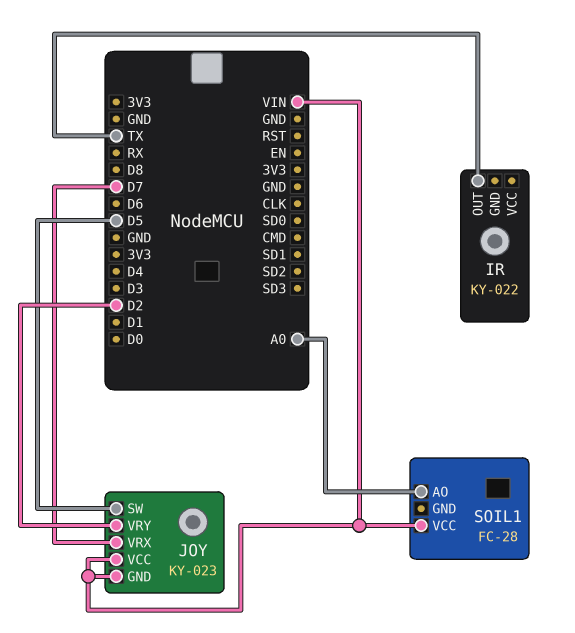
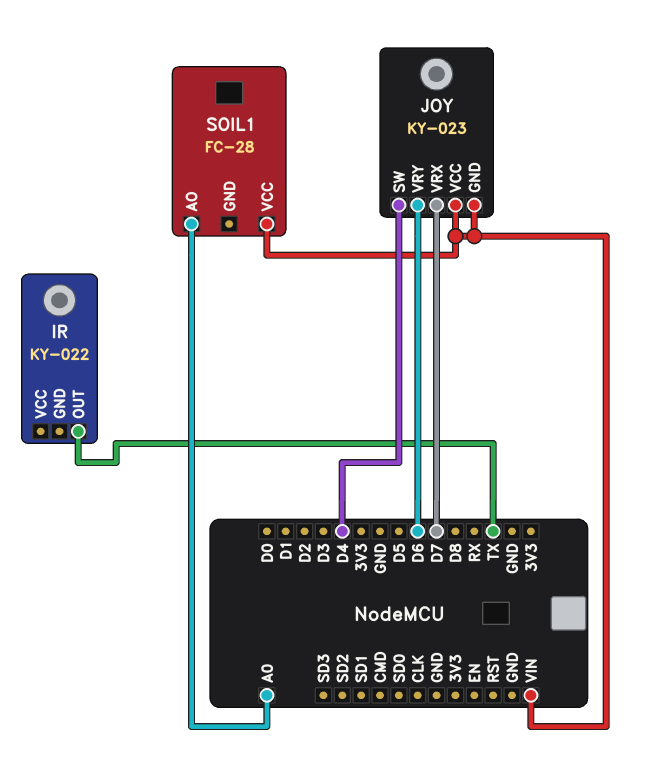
JOY pin SW: D5 -> D4
JOY pin VRY: D2 -> D6

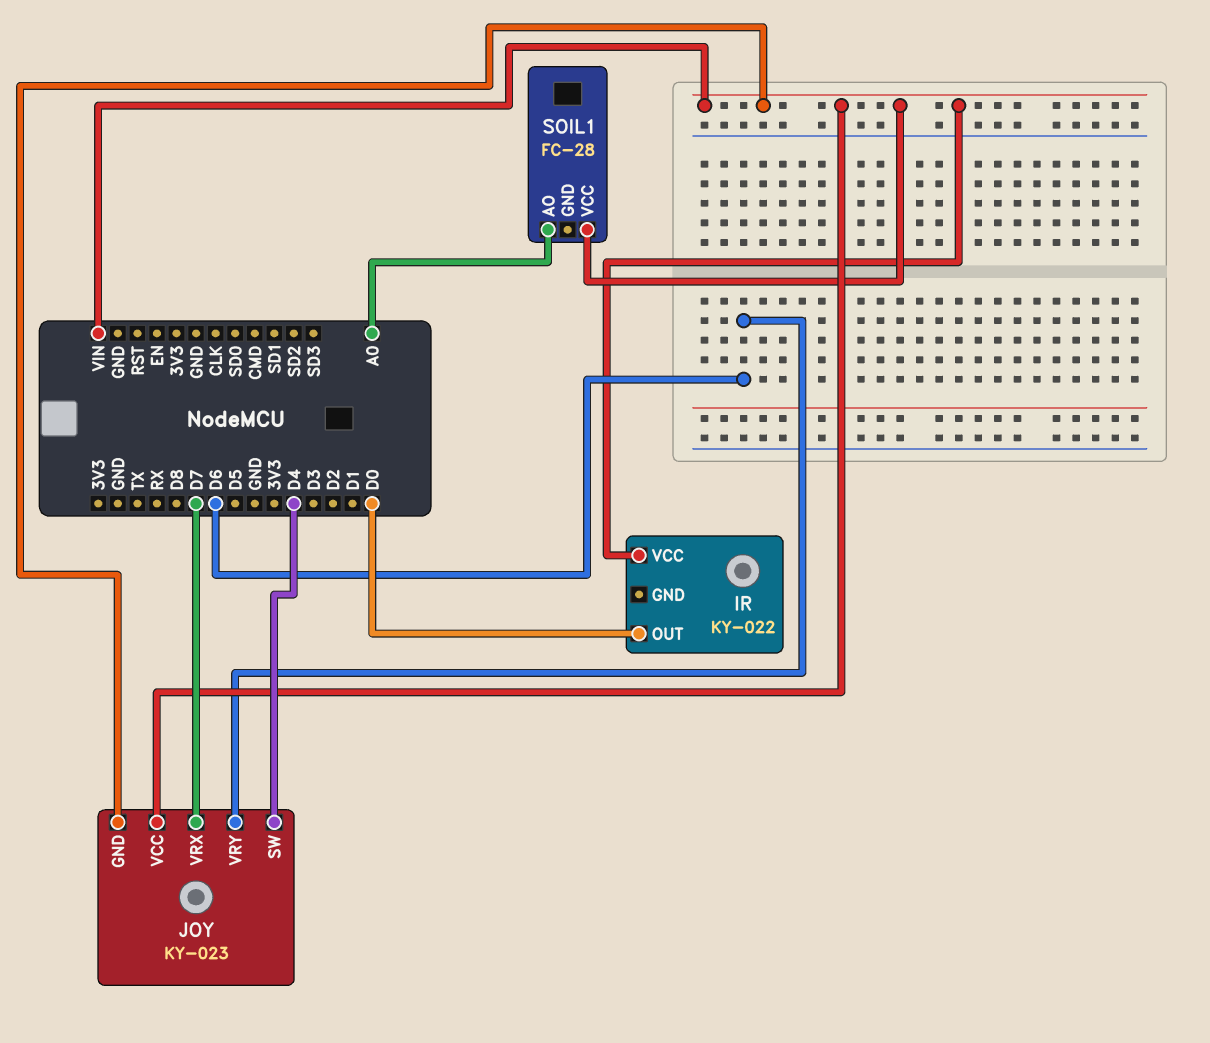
IR pin OUT: TX -> D0
IR pin VCC: none -> VIN

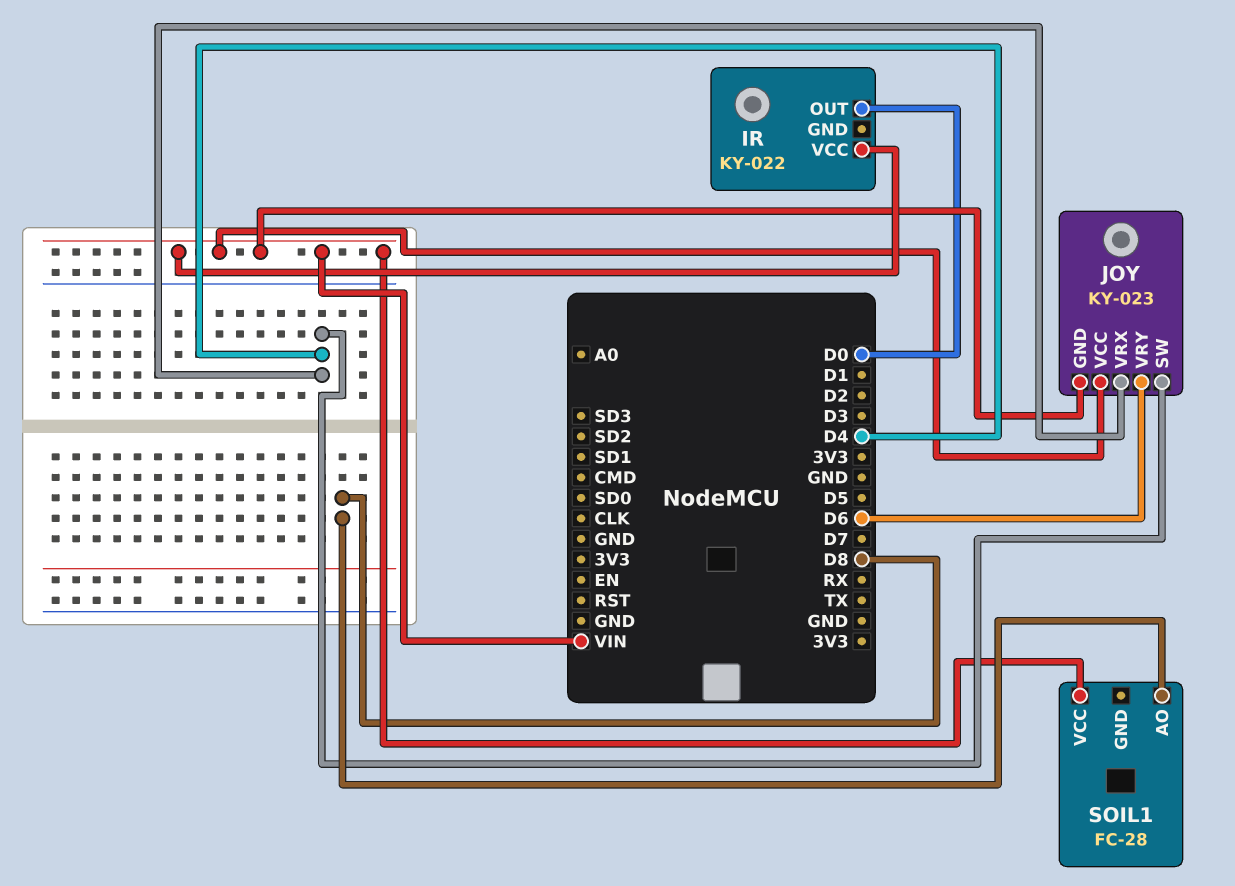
JOY pin VRX: D7 -> D4
SOIL1 pin AO: A0 -> D8

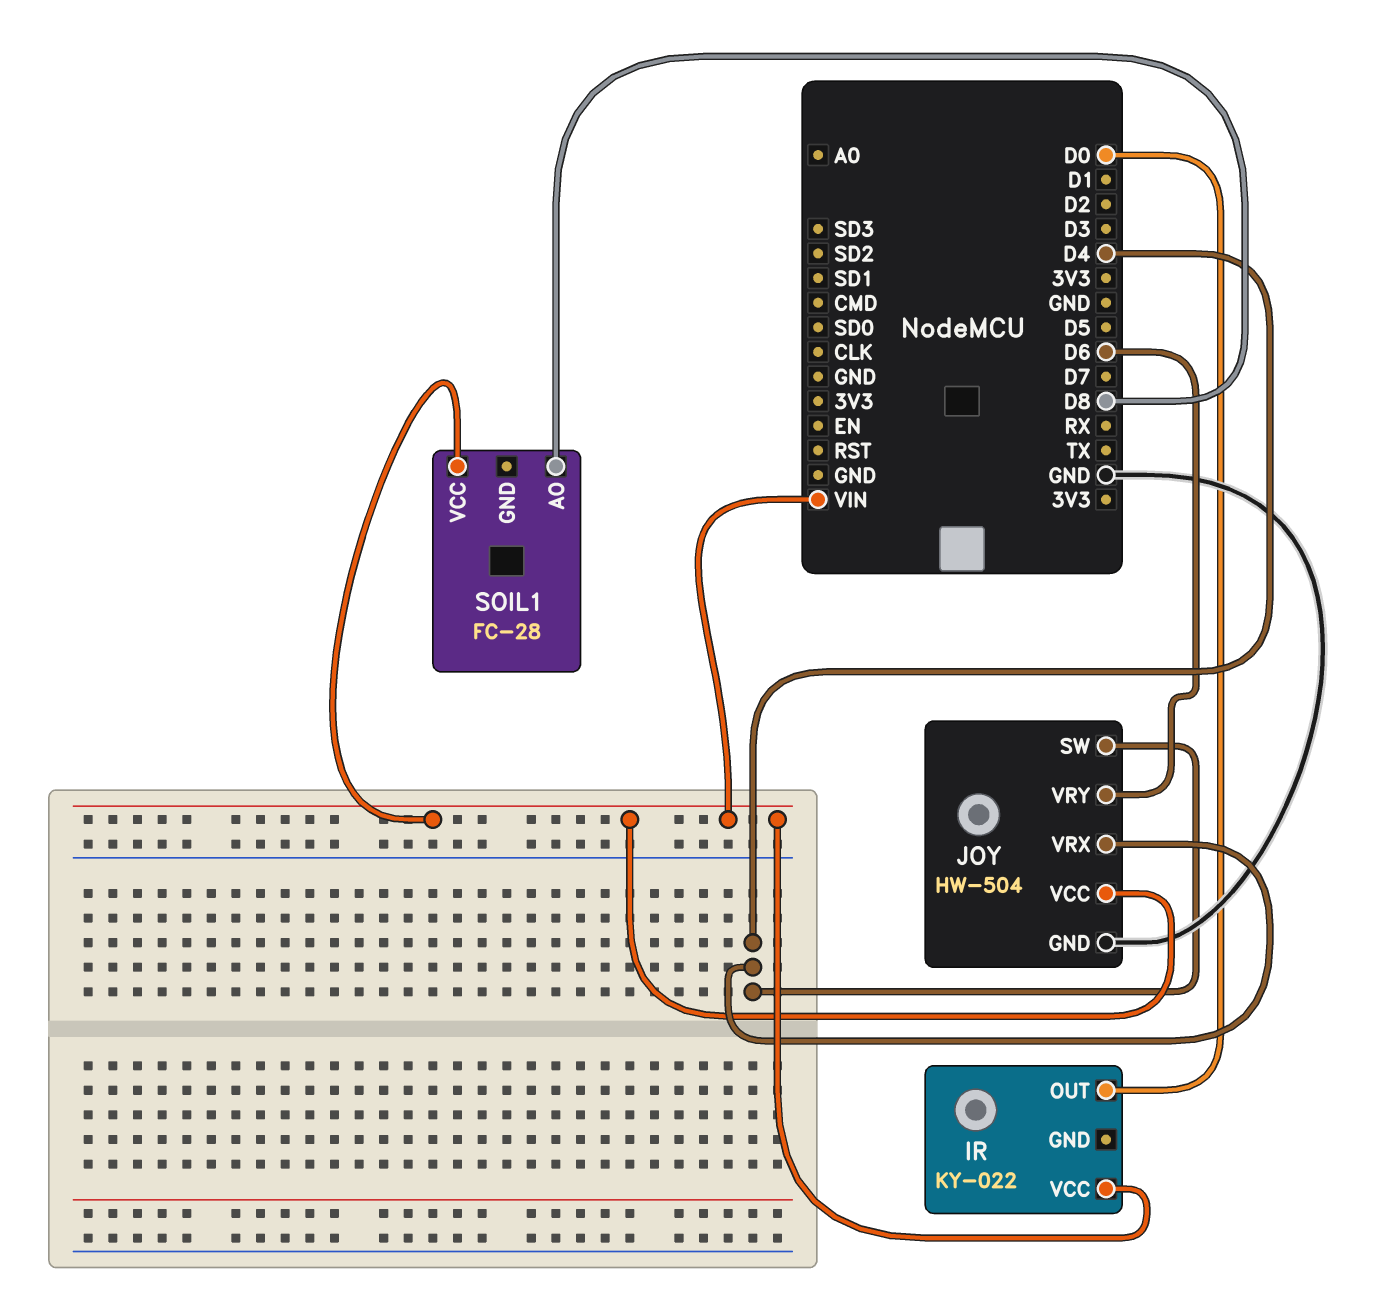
JOY: KY-023 -> HW-504
JOY pin GND: VIN -> GND

